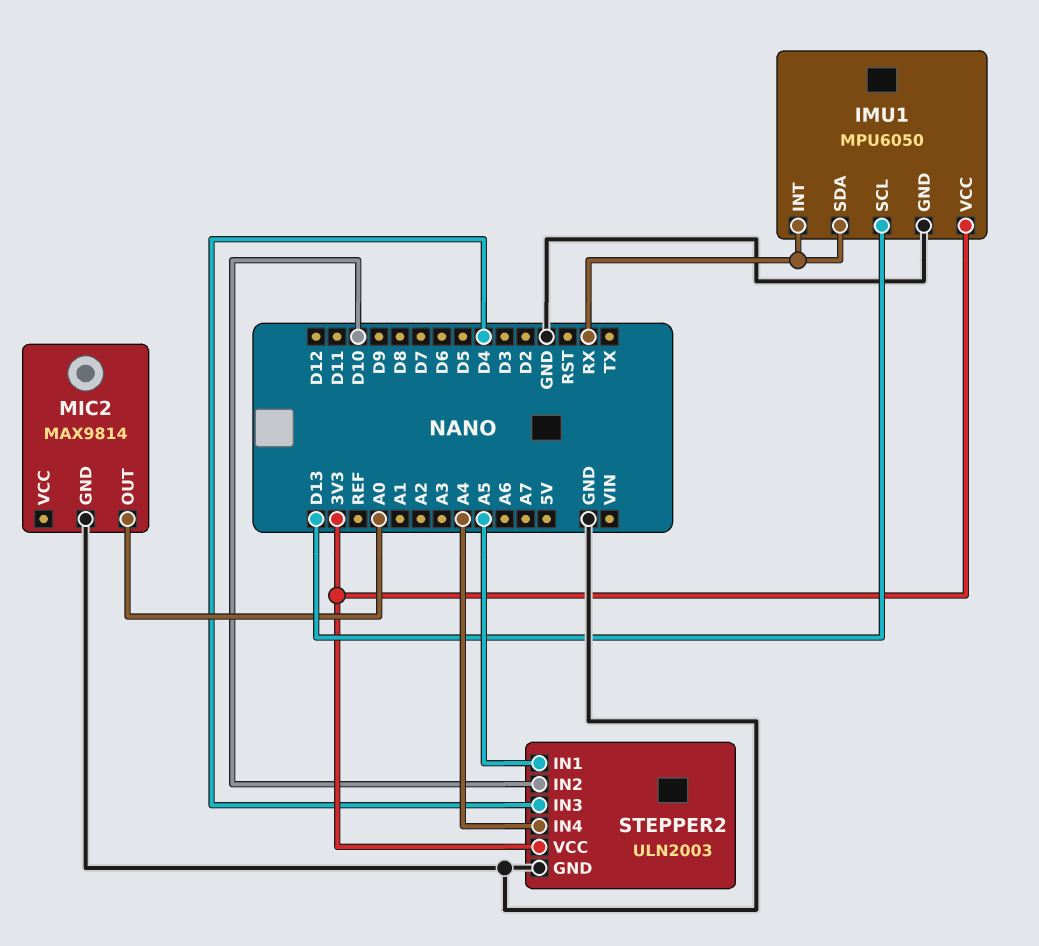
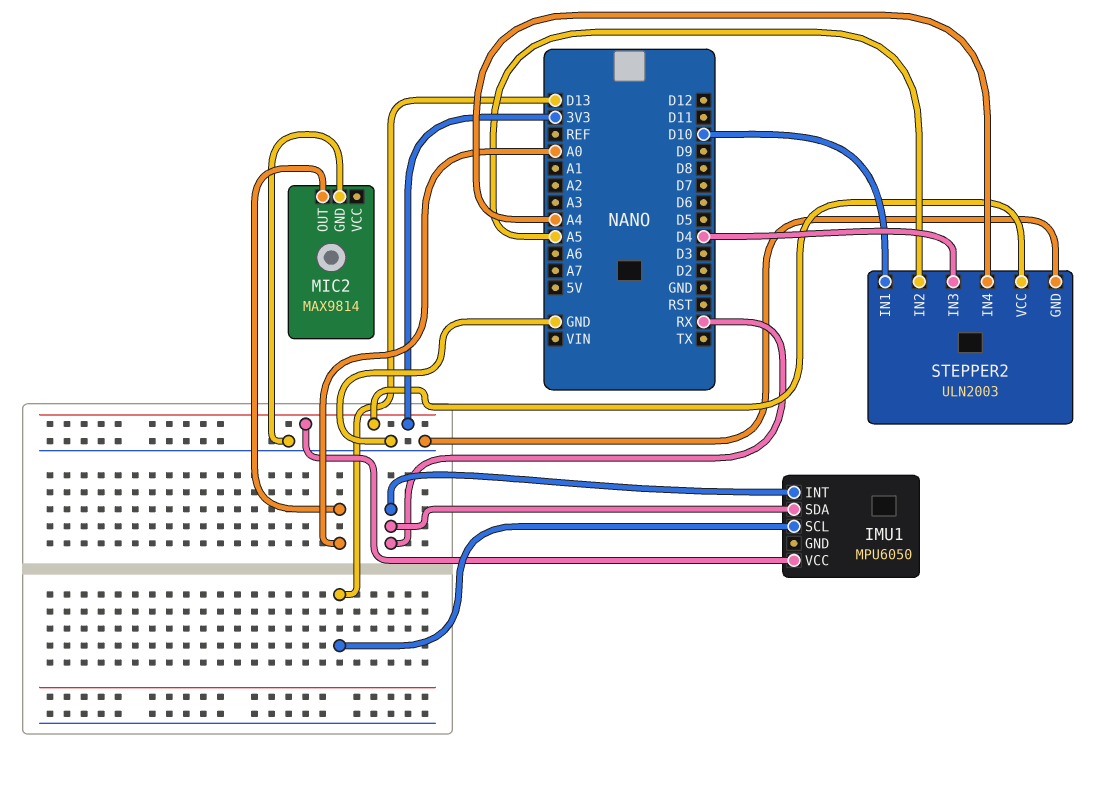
IMU1 pin GND: GND -> none
STEPPER2 pin IN1: A5 -> D10
STEPPER2 pin IN2: D10 -> A5

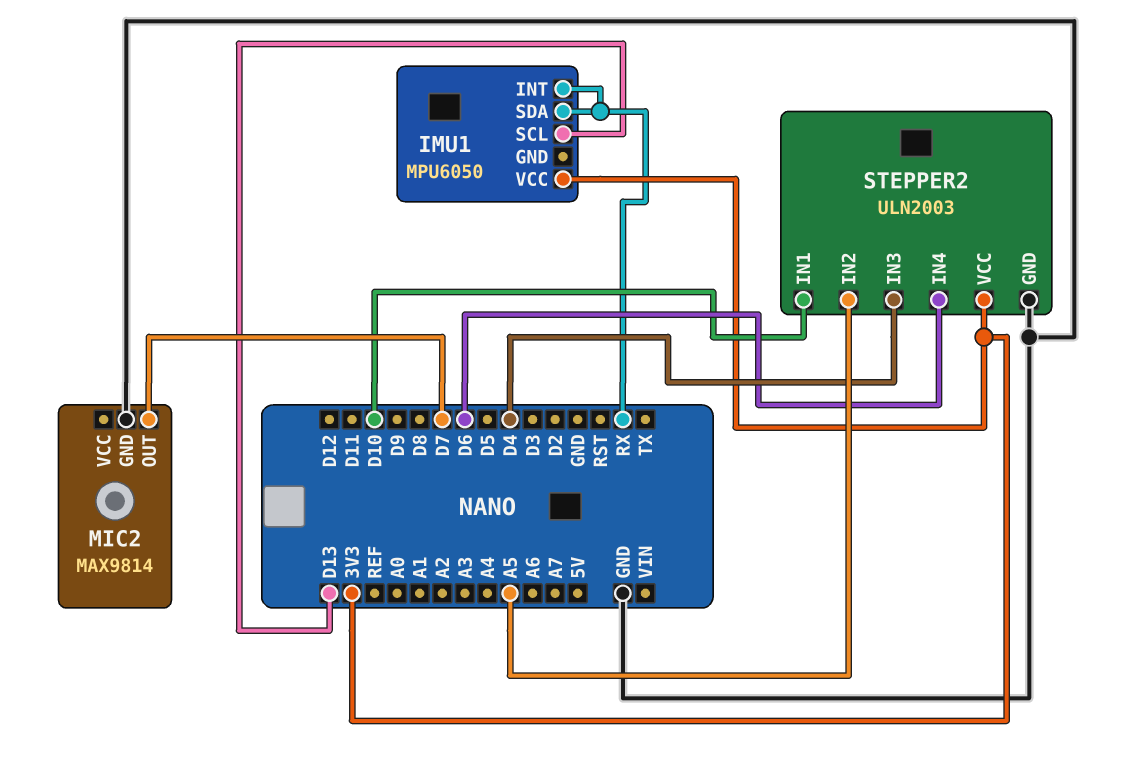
MIC2 pin OUT: A0 -> D7
STEPPER2 pin IN4: A4 -> D6

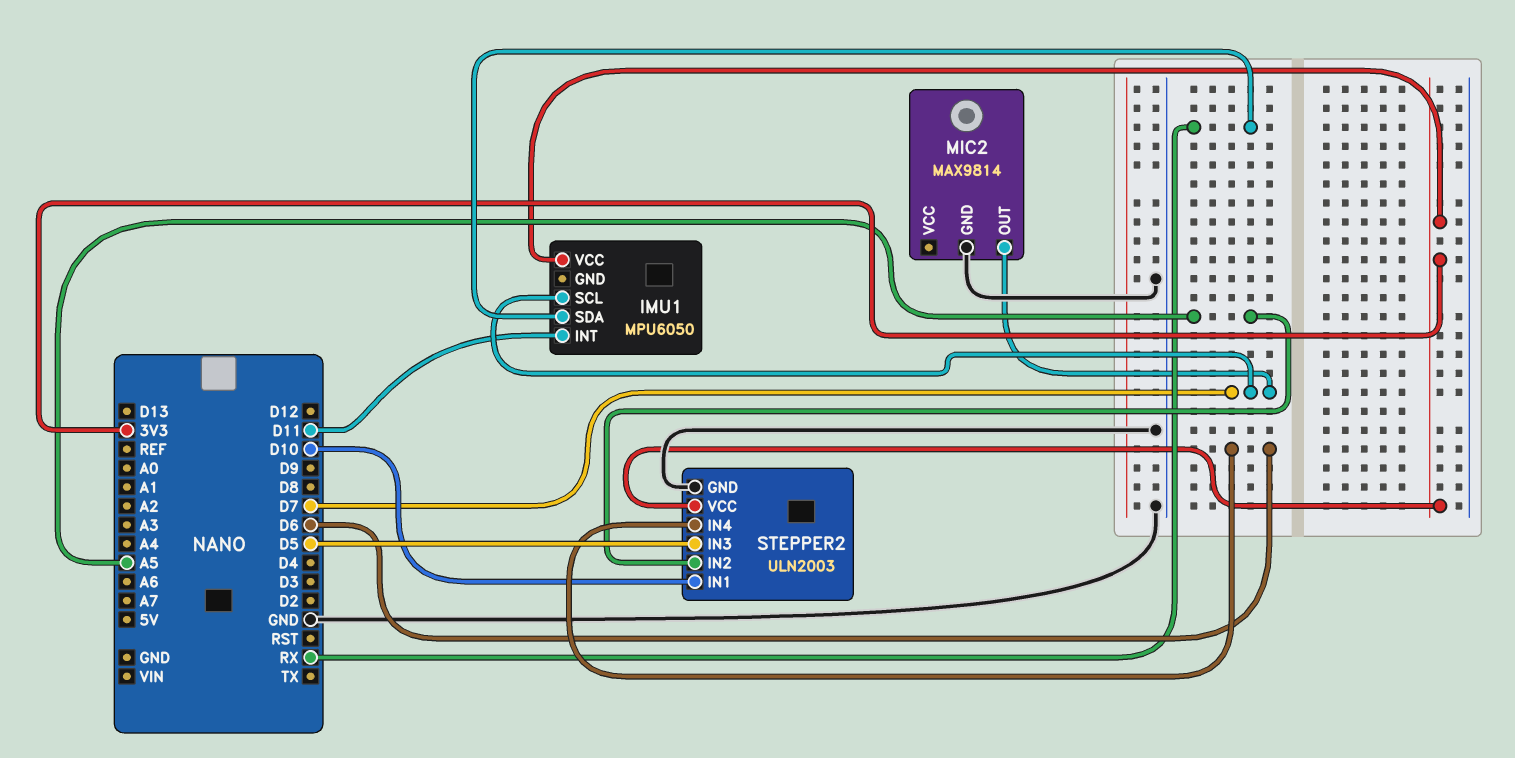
IMU1 pin INT: RX -> D11
IMU1 pin SCL: D13 -> D7
STEPPER2 pin IN3: D4 -> D5

